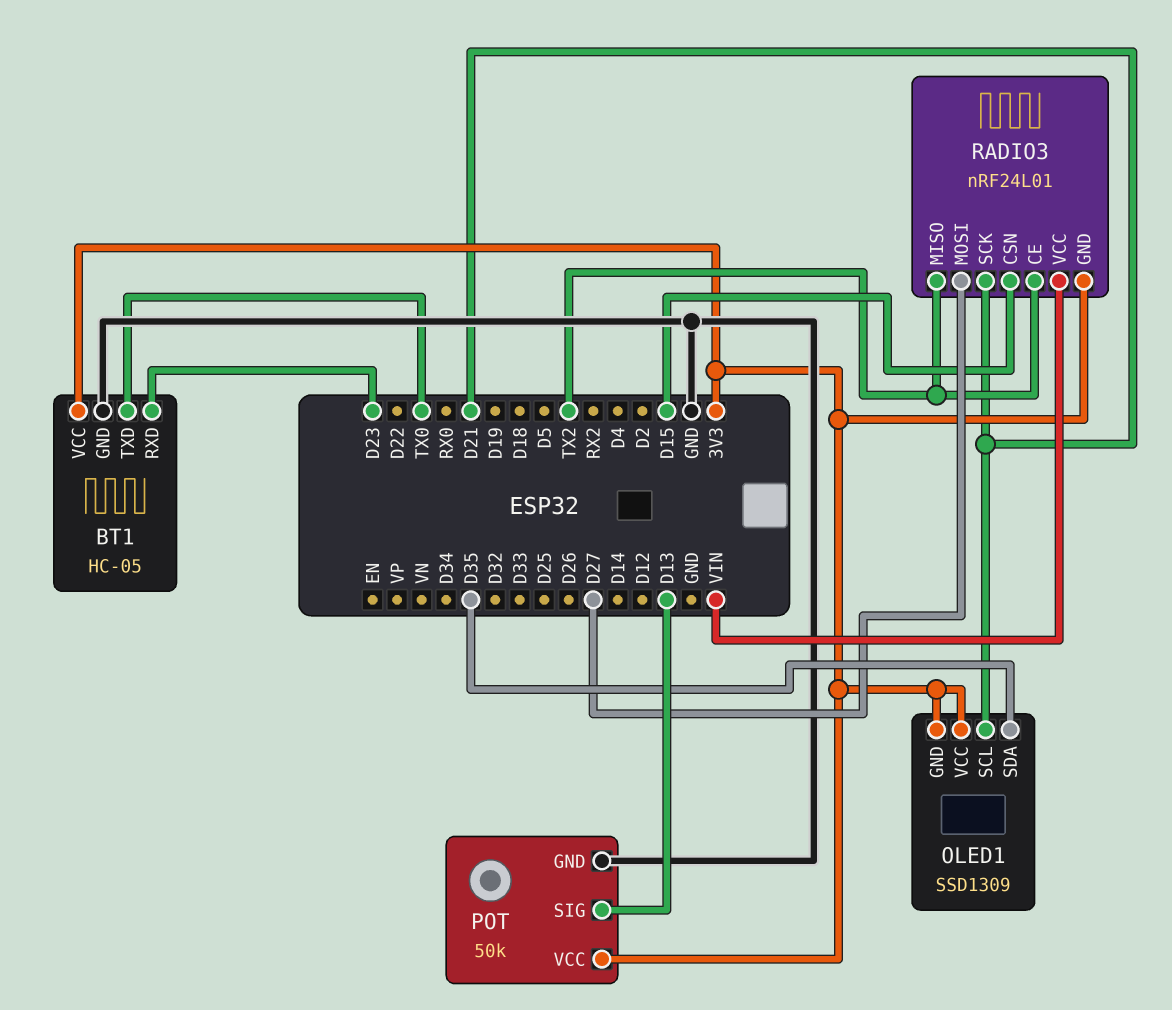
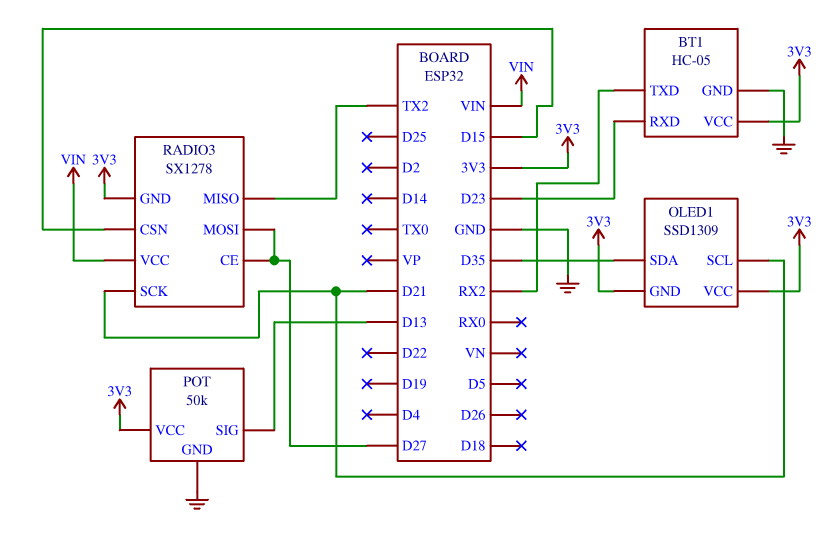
BT1 pin TXD: TX0 -> RX2
RADIO3: nRF24L01 -> SX1278
RADIO3 pin CE: TX2 -> D27

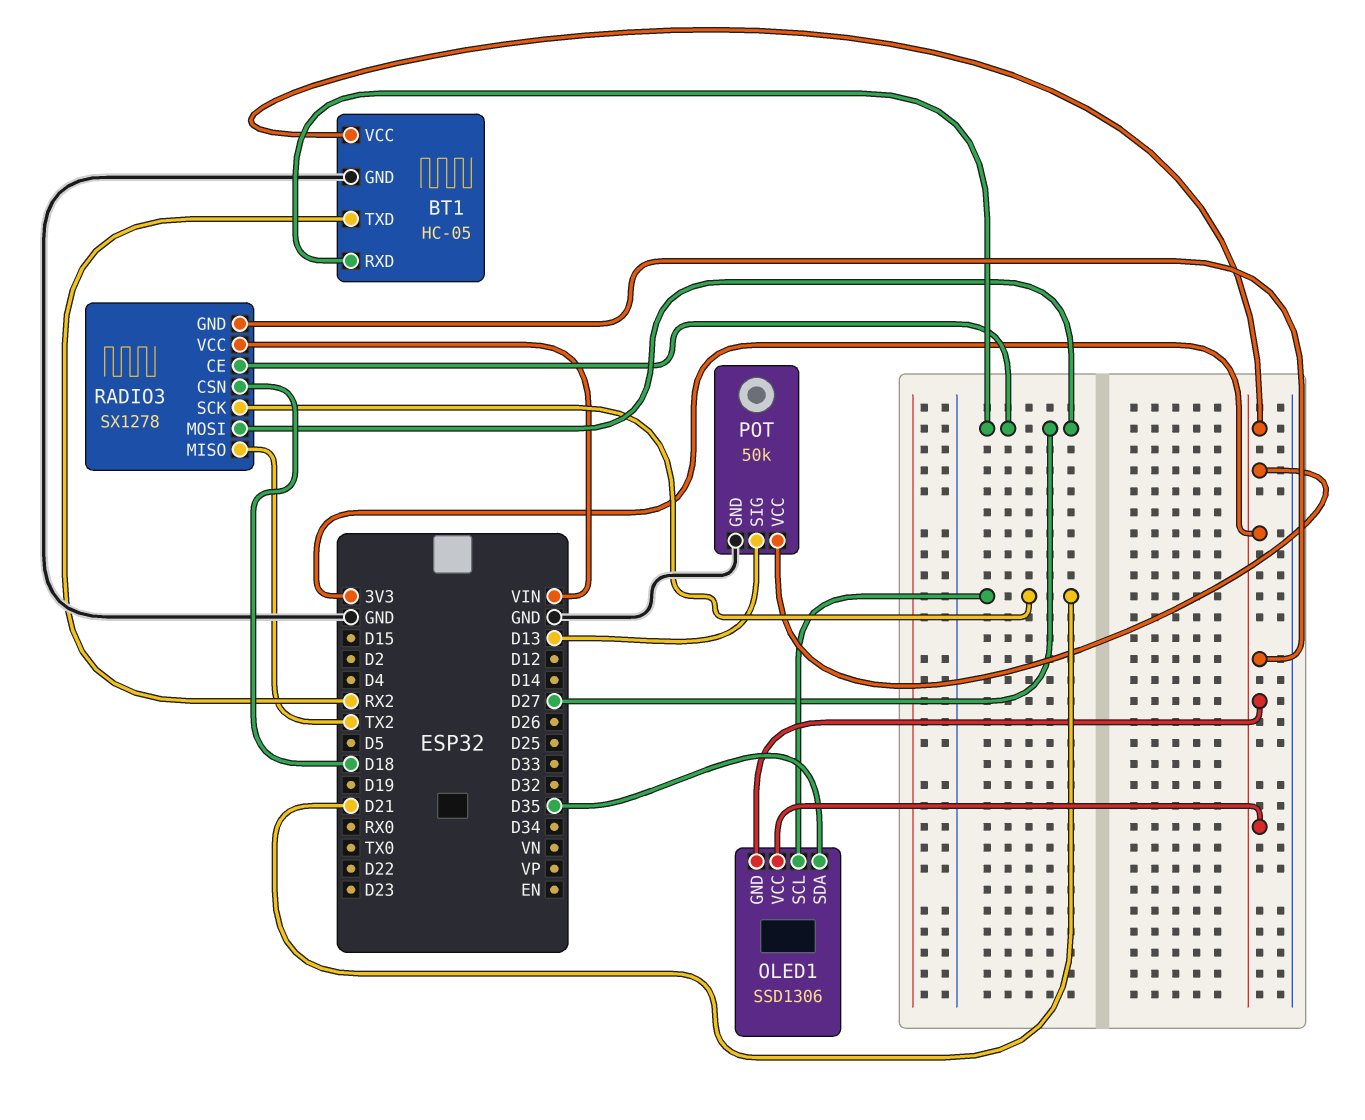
BT1 pin RXD: D23 -> D27
OLED1: SSD1309 -> SSD1306
RADIO3 pin CSN: D15 -> D18

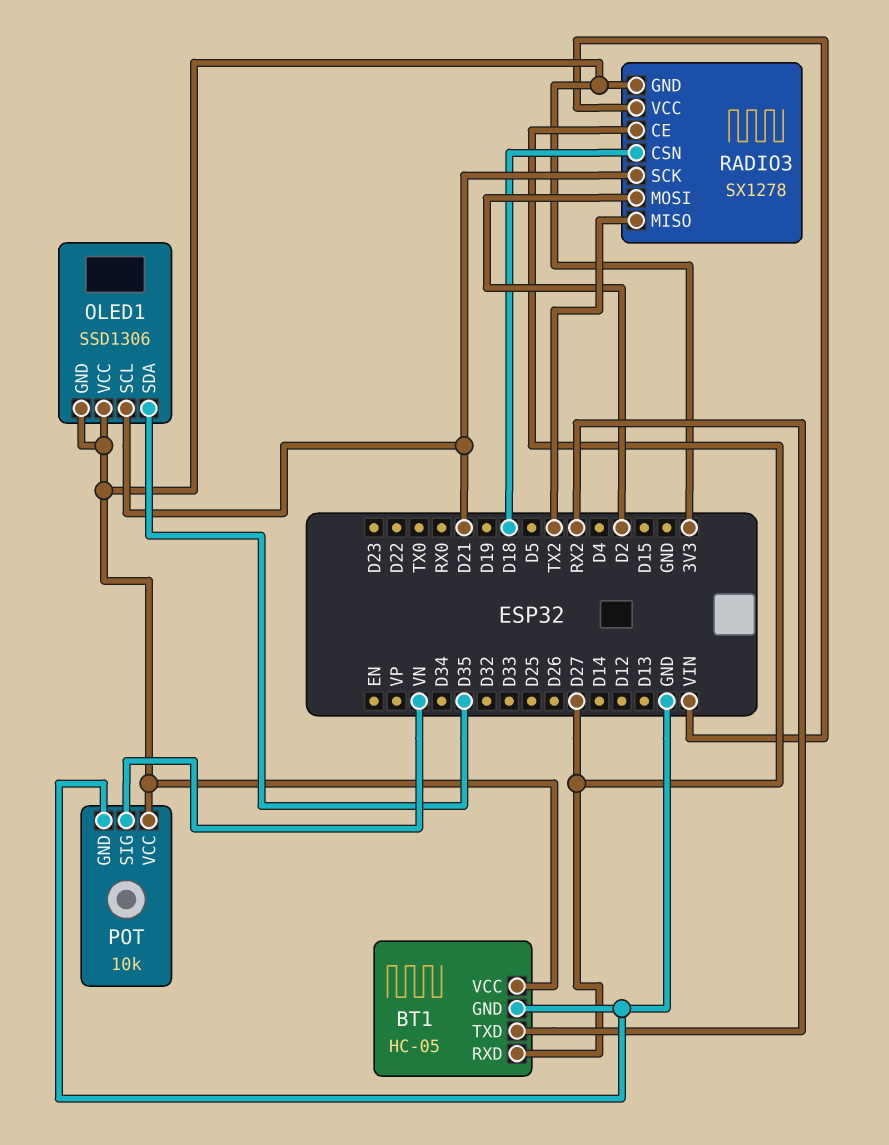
POT: 50k -> 10k
POT pin SIG: D13 -> VN
RADIO3 pin MOSI: D27 -> D2

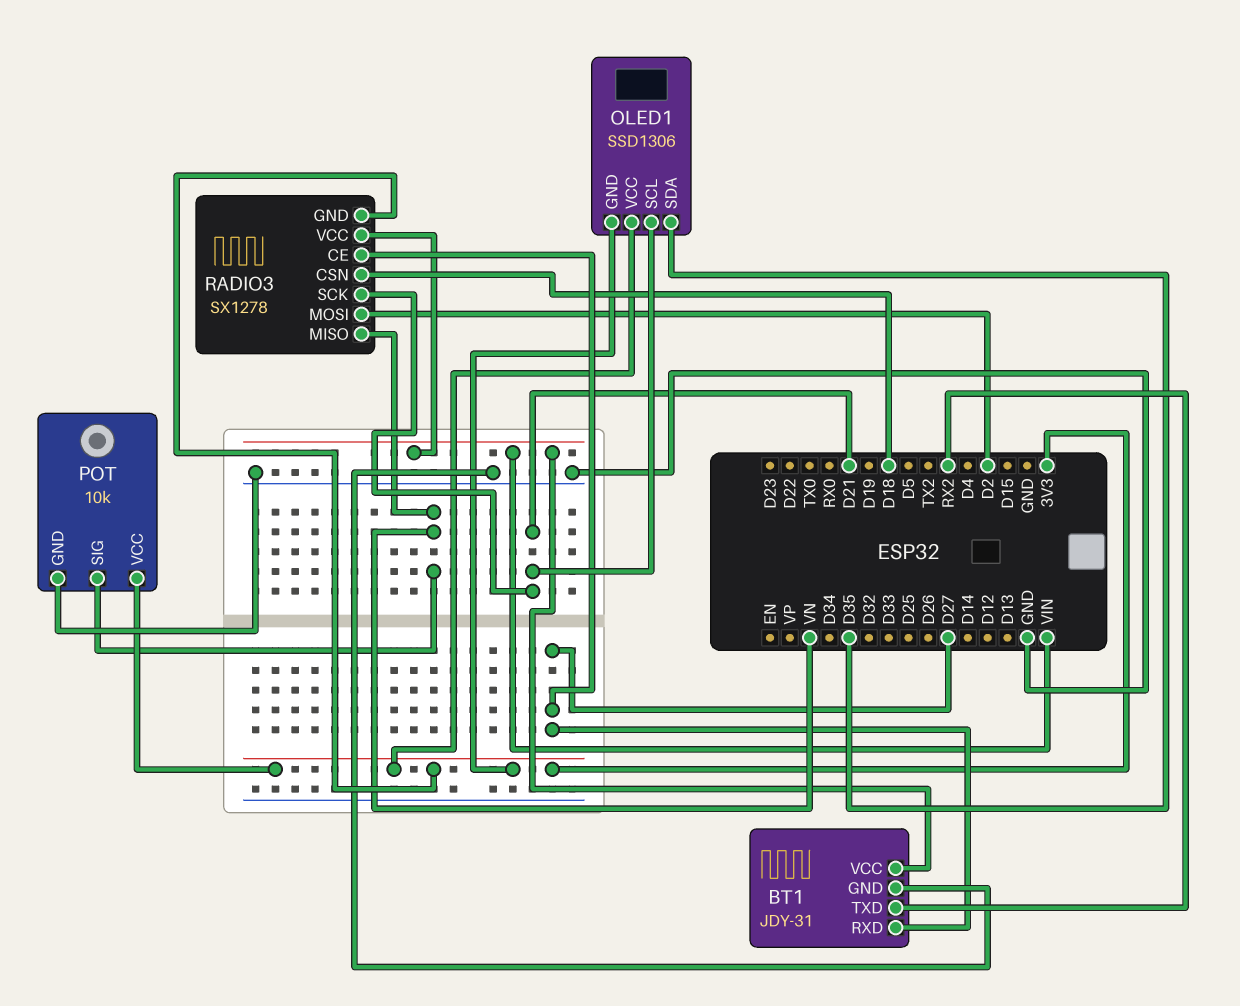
BT1: HC-05 -> JDY-31
BT1 pin VCC: 3V3 -> VIN
RADIO3 pin MISO: TX2 -> VN

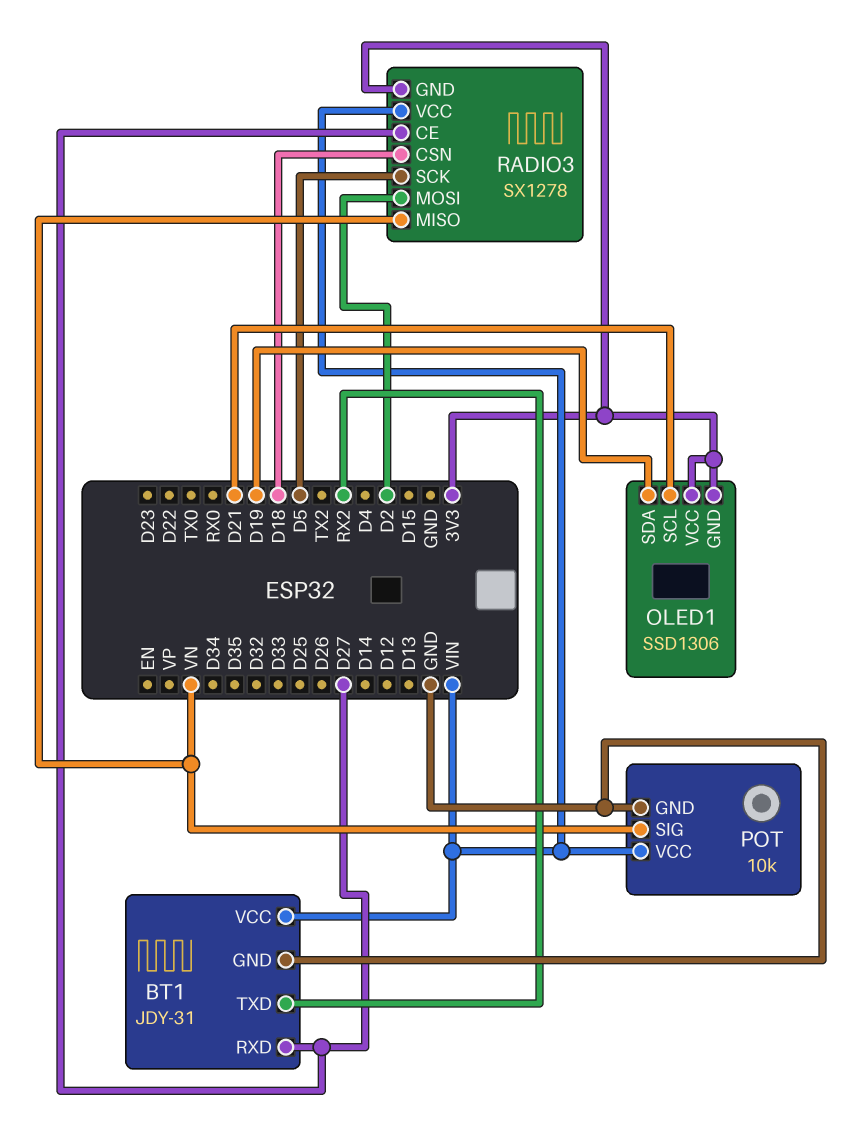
OLED1 pin SDA: D35 -> D19
POT pin VCC: 3V3 -> VIN
RADIO3 pin SCK: D21 -> D5

